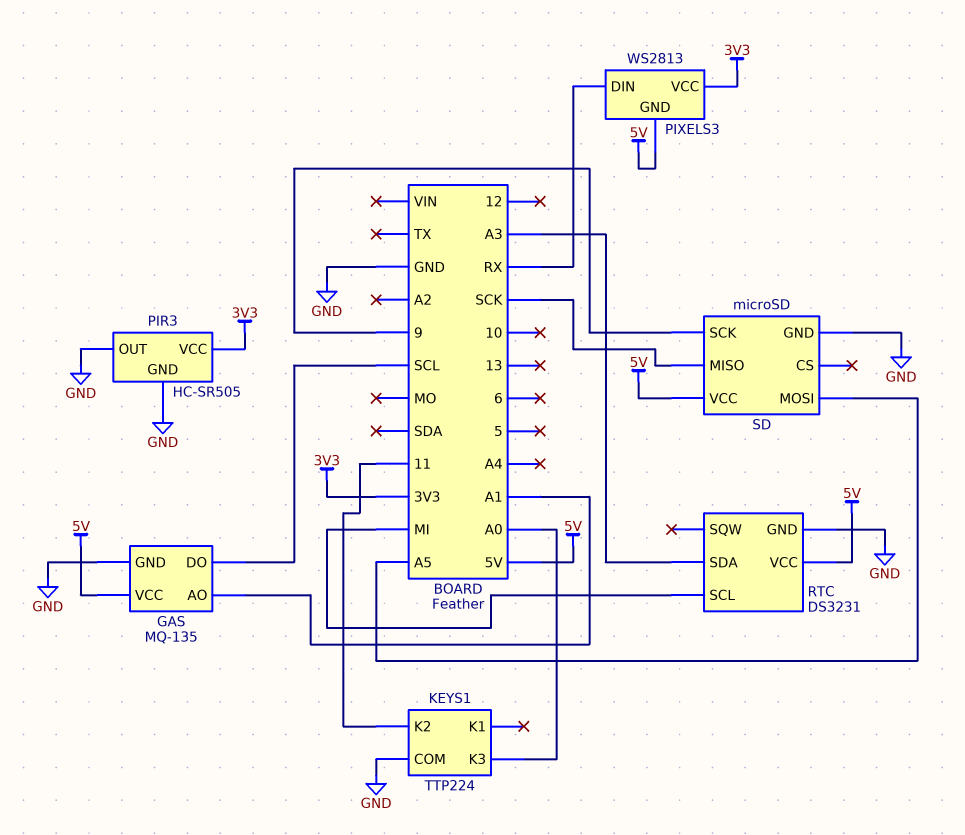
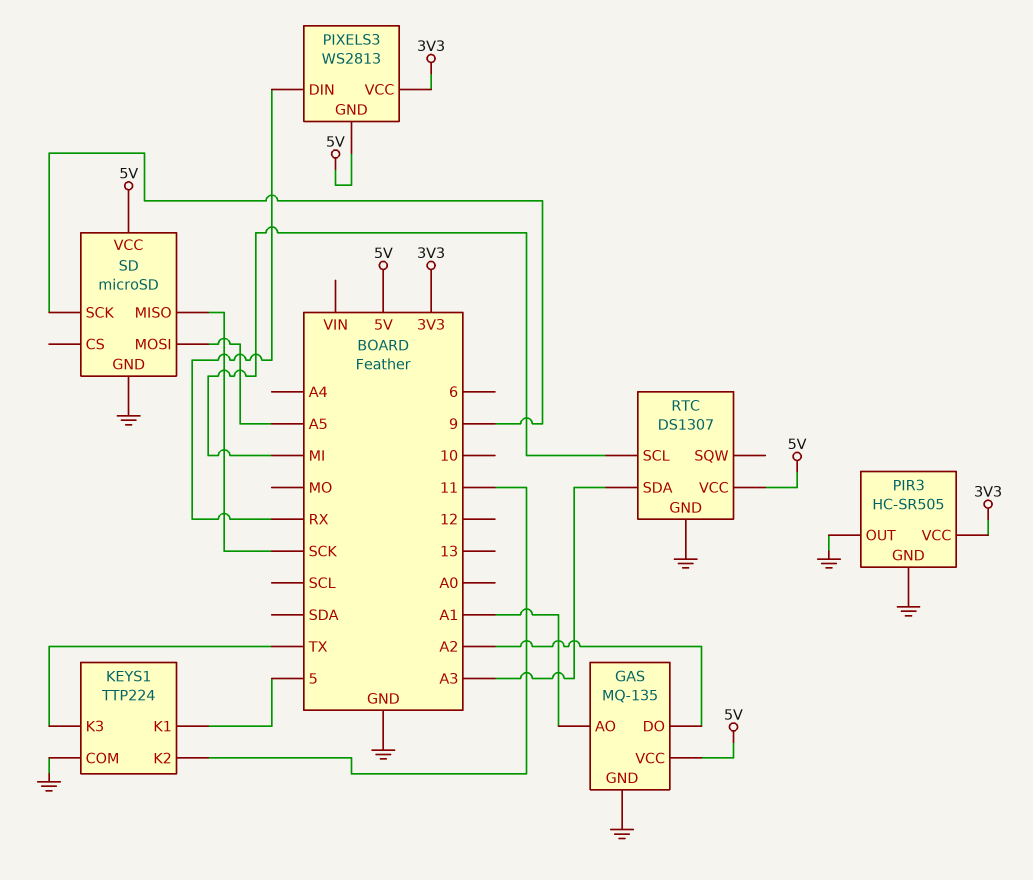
GAS pin DO: SCL -> A2
KEYS1 pin K1: none -> 5
KEYS1 pin K3: A0 -> TX
RTC: DS3231 -> DS1307

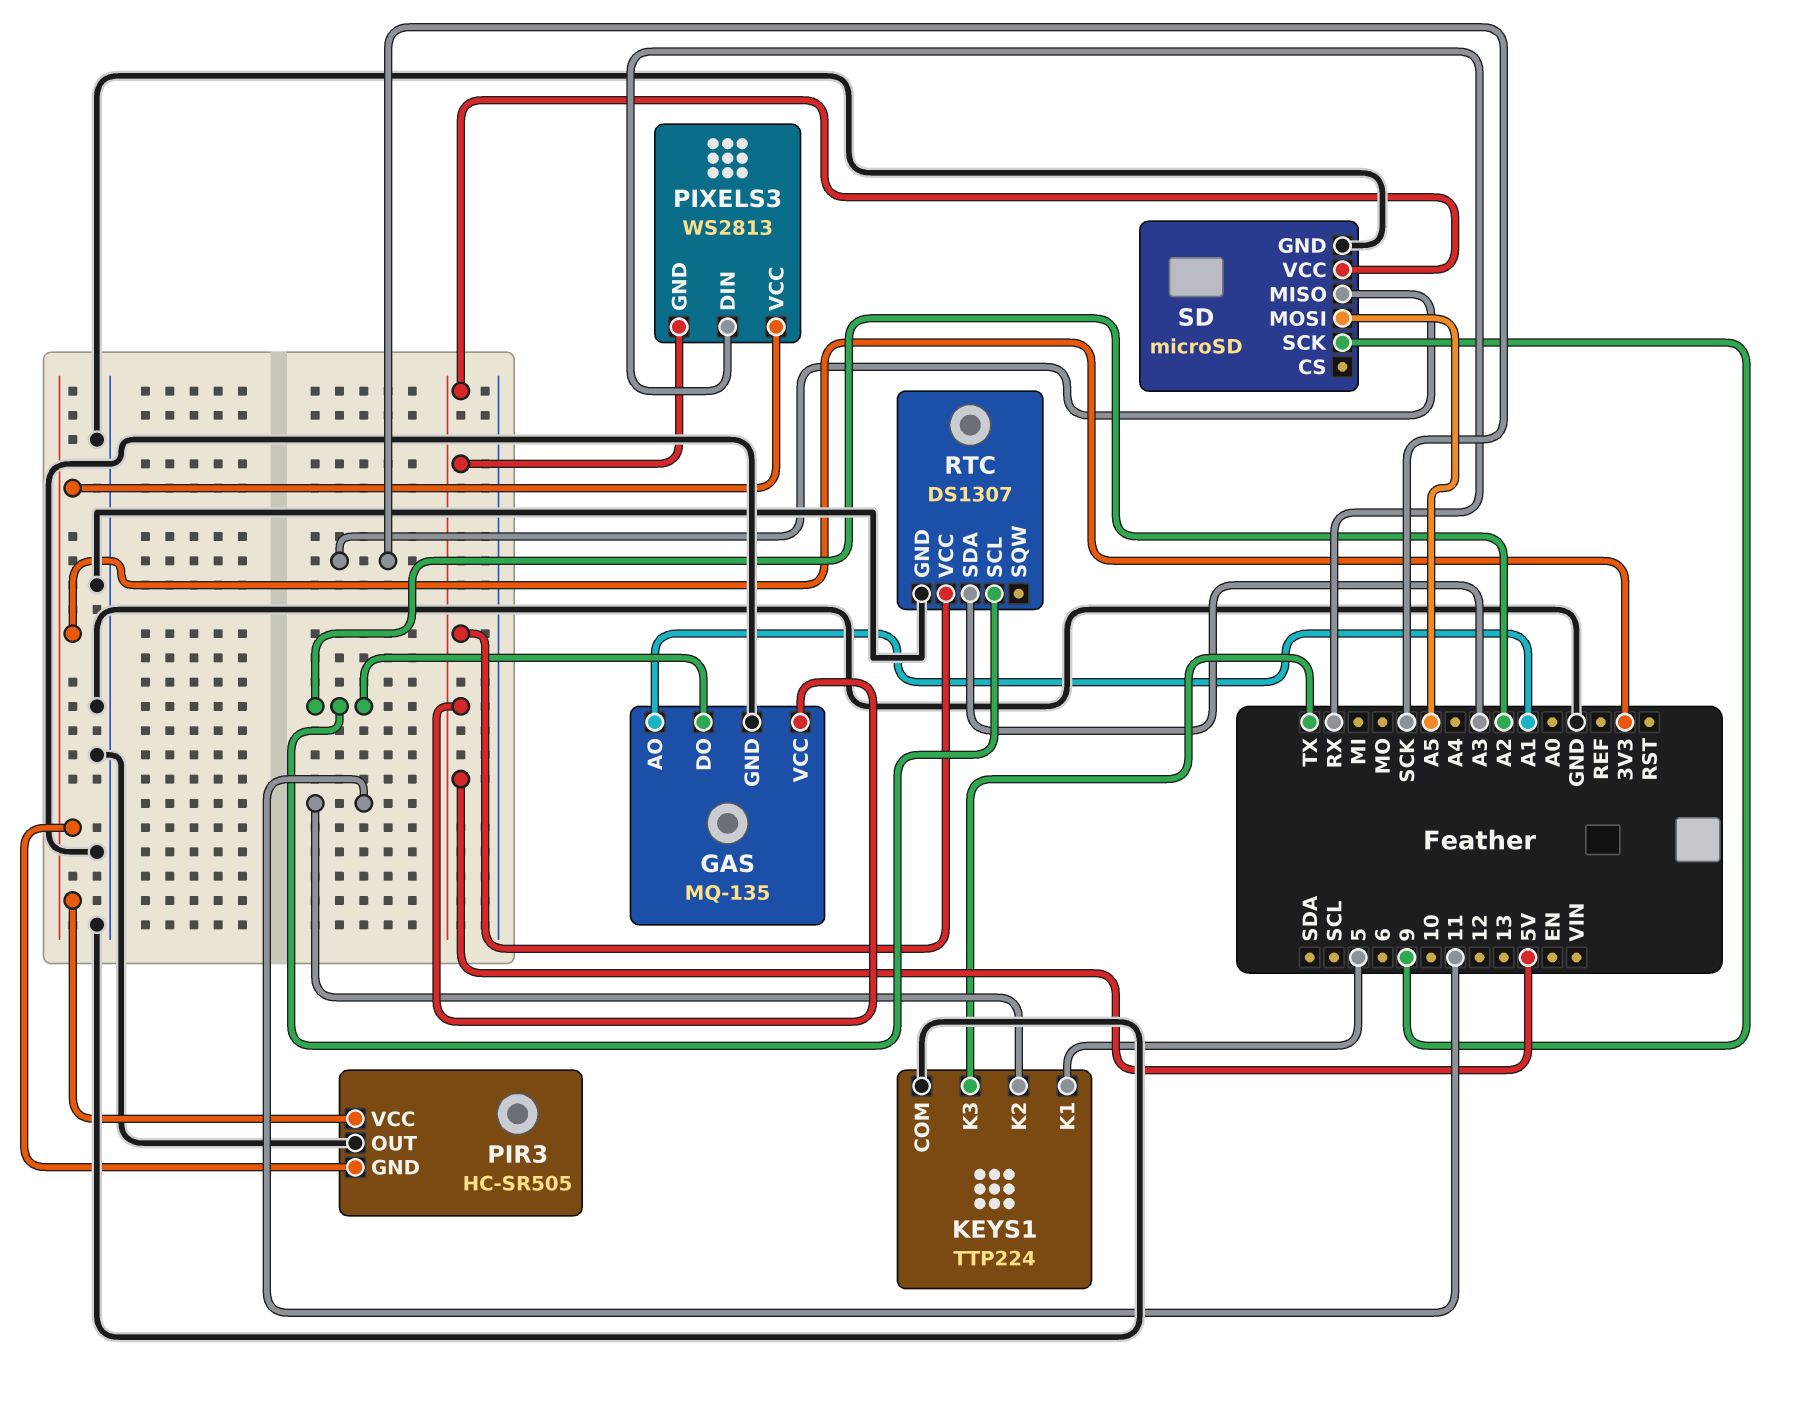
PIR3 pin GND: GND -> 3V3
RTC pin SCL: MI -> A2

